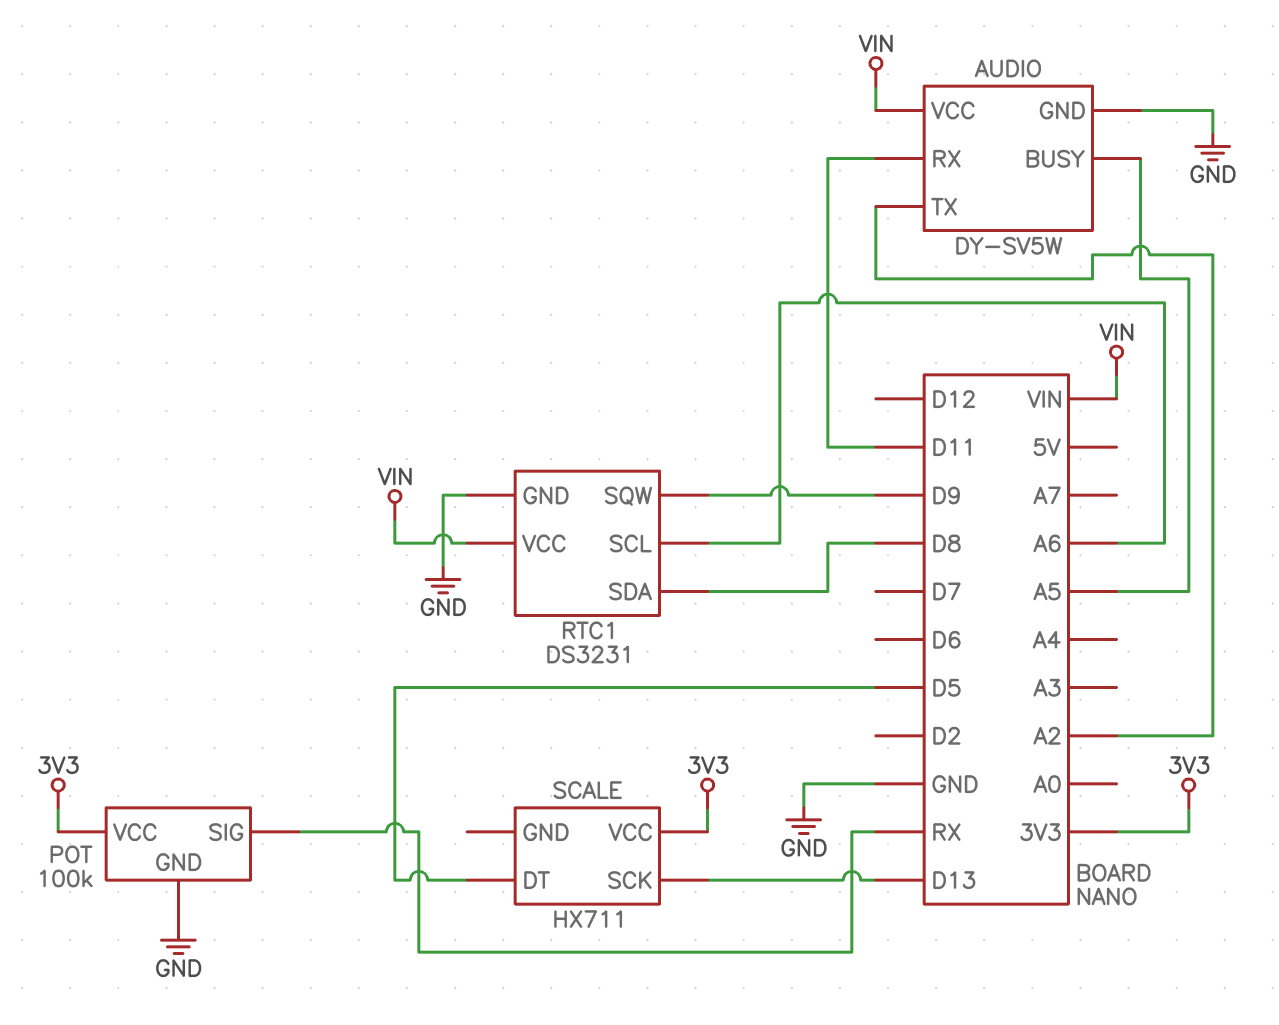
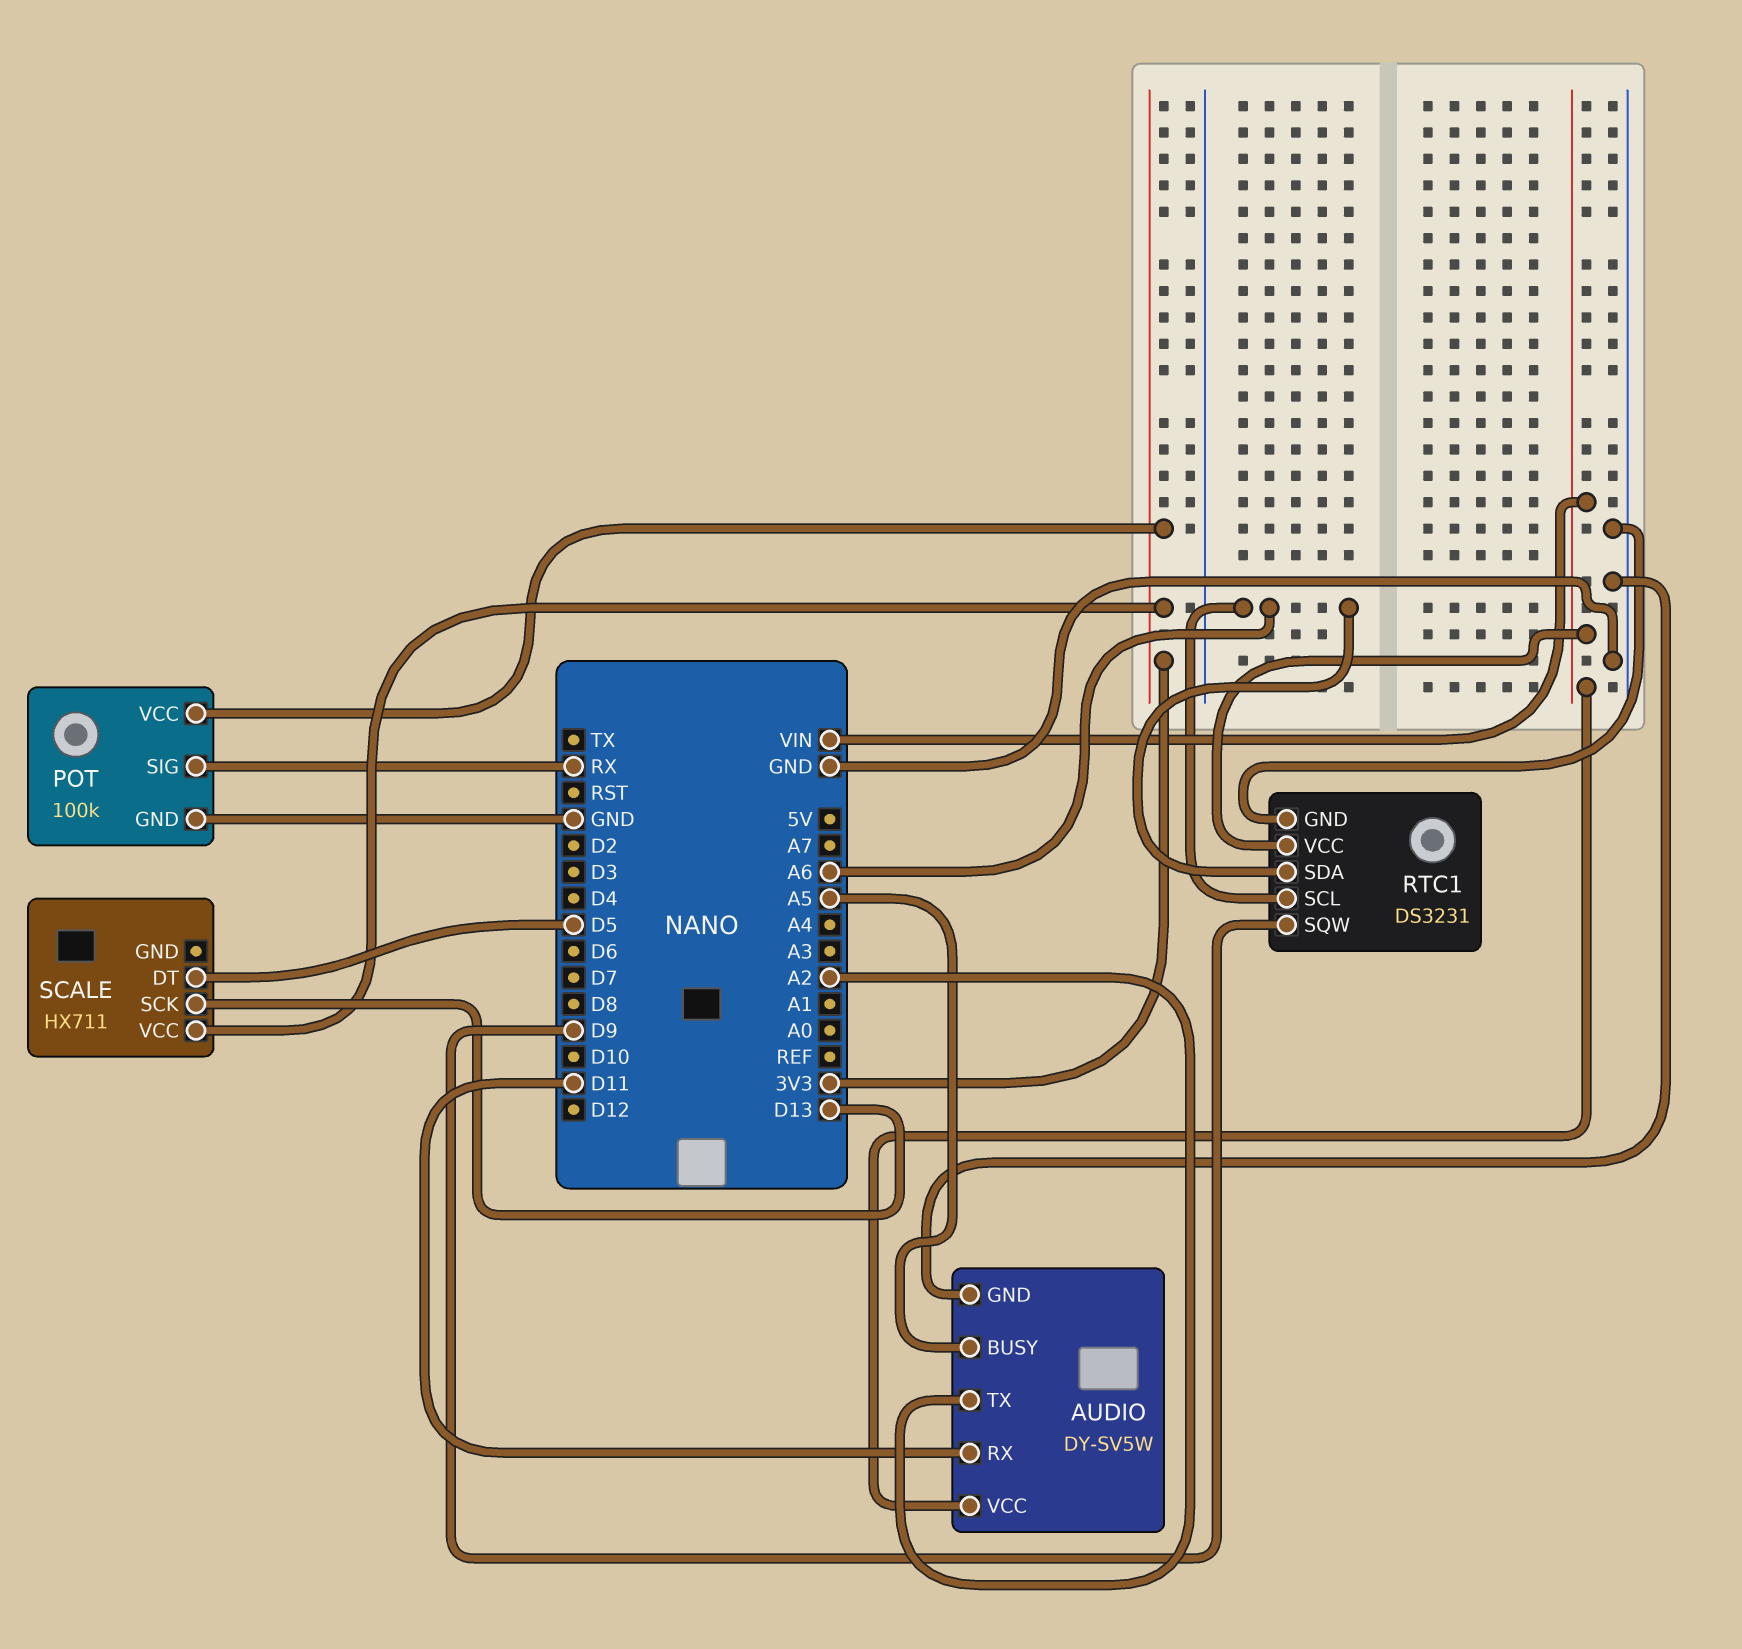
RTC1 pin SDA: D8 -> A6

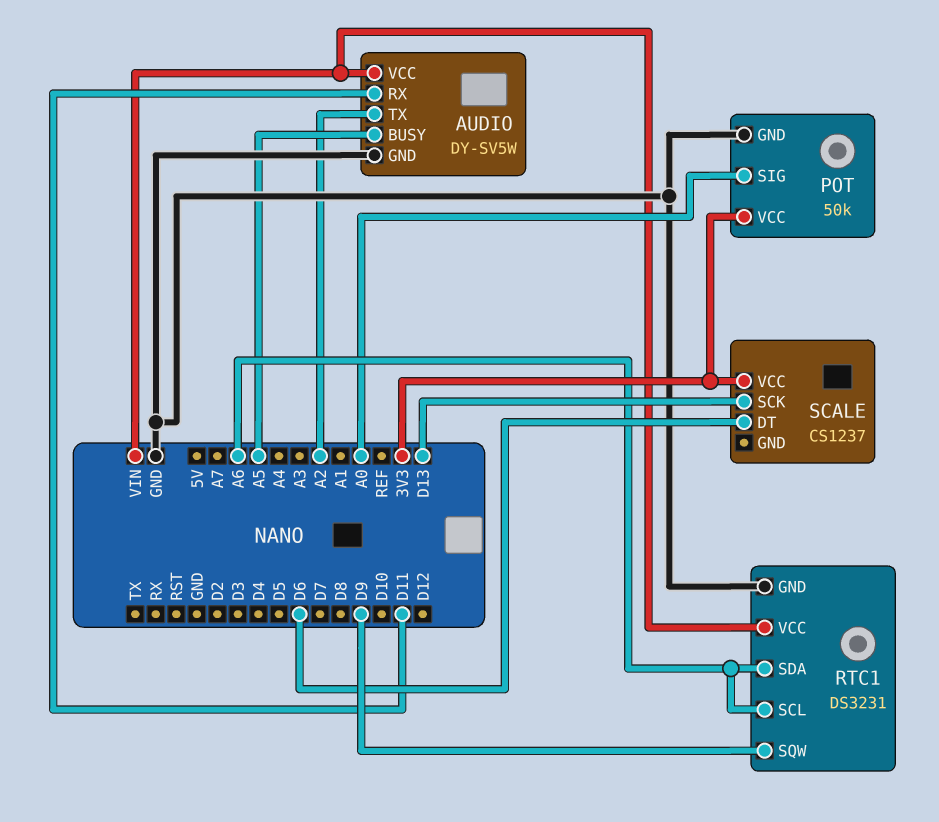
POT: 100k -> 50k
POT pin SIG: RX -> A0
SCALE: HX711 -> CS1237
SCALE pin DT: D5 -> D6

